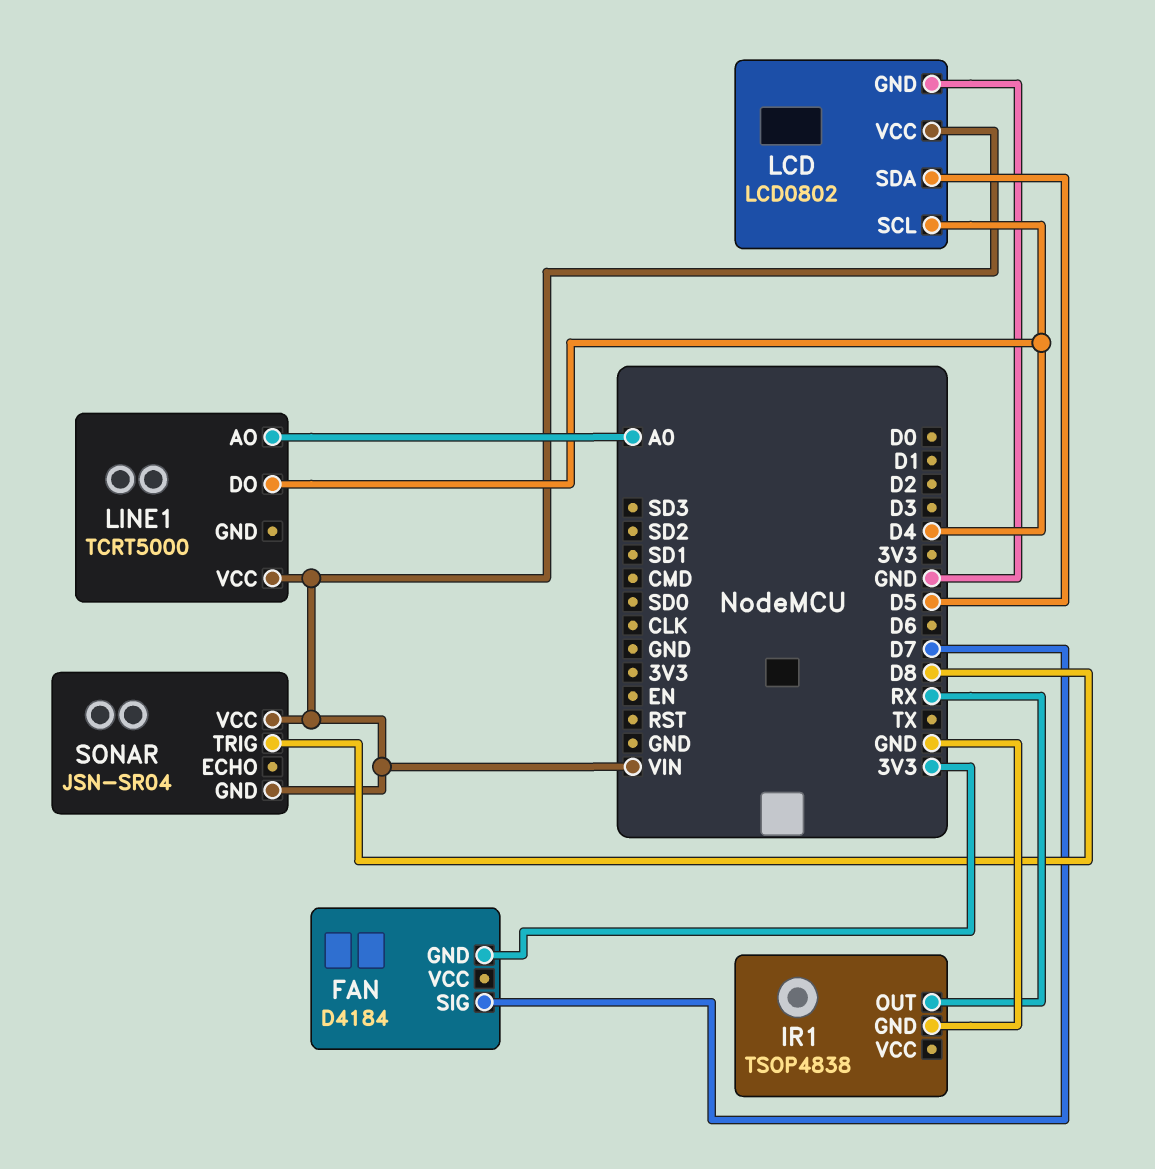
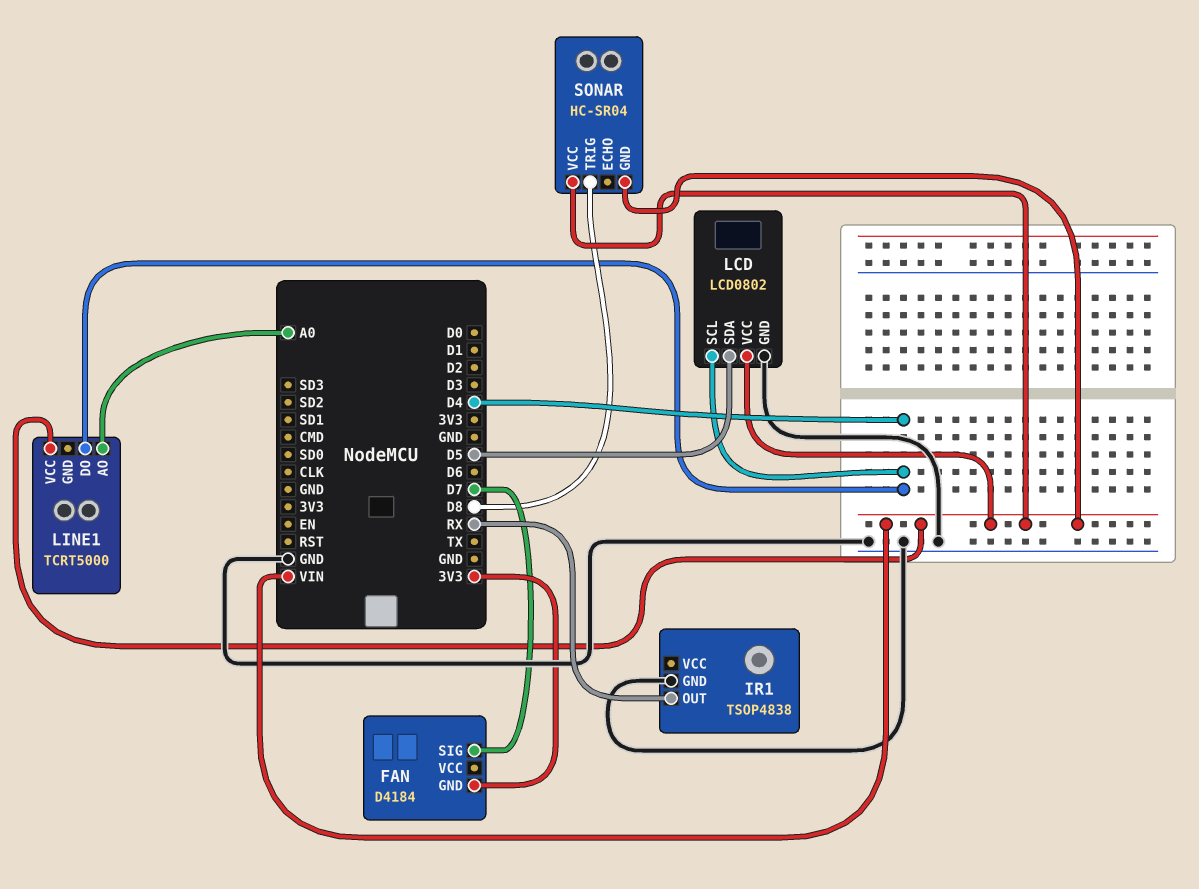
SONAR: JSN-SR04 -> HC-SR04

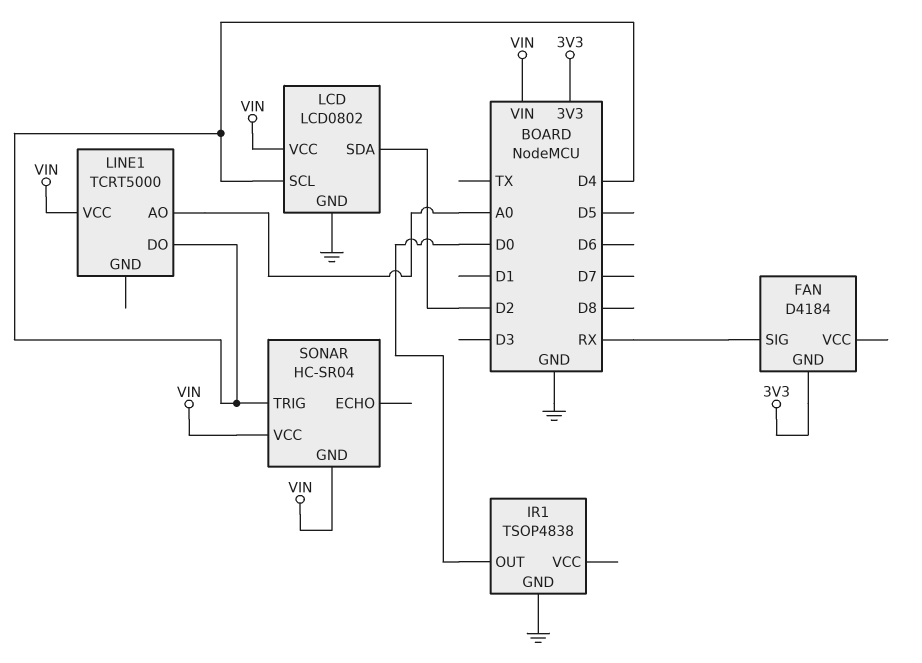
FAN pin SIG: D7 -> RX
IR1 pin OUT: RX -> D0
LCD pin SDA: D5 -> D2
SONAR pin TRIG: D8 -> D4

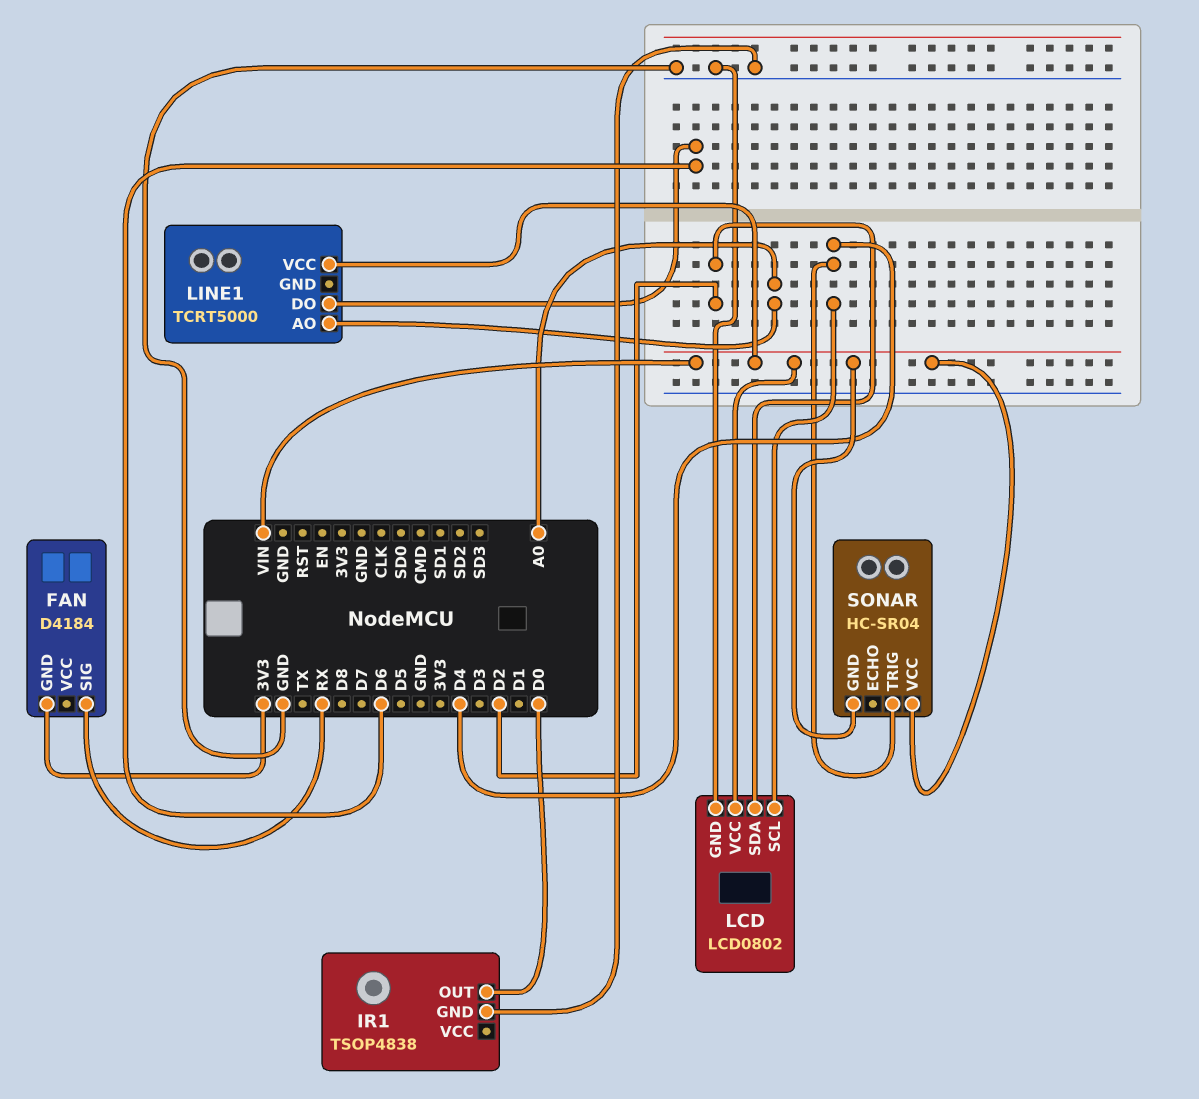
LINE1 pin DO: D4 -> D6

